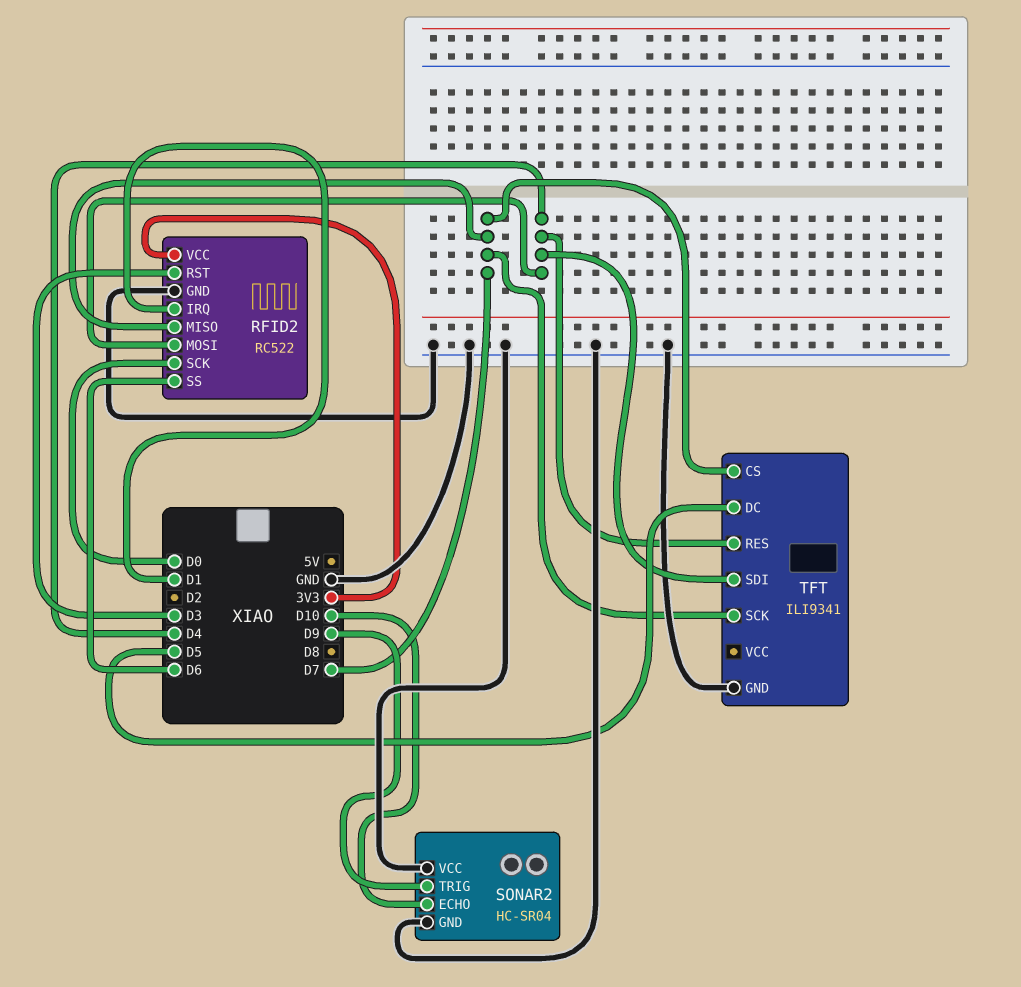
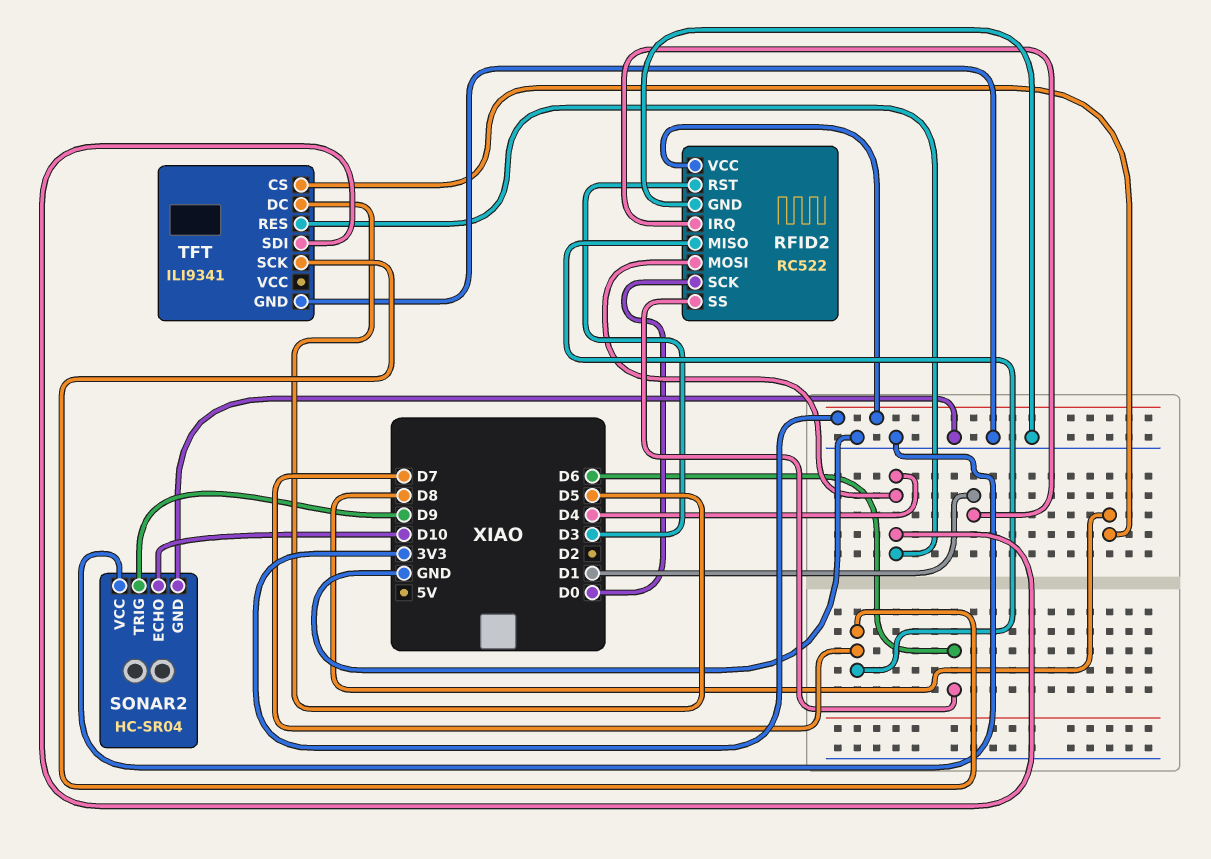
TFT pin CS: D7 -> D8

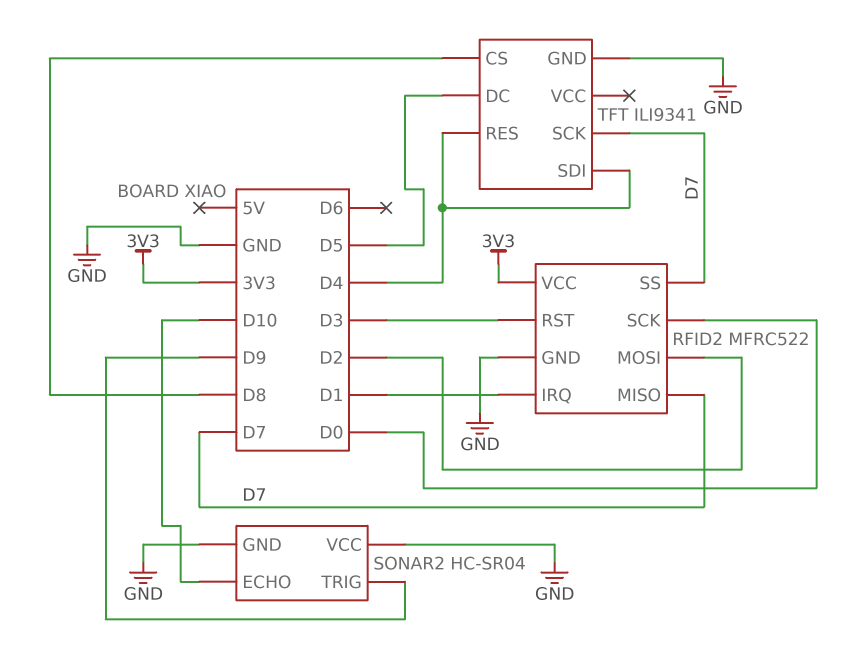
RFID2: RC522 -> MFRC522
RFID2 pin MOSI: D4 -> D2
RFID2 pin SS: D6 -> D7

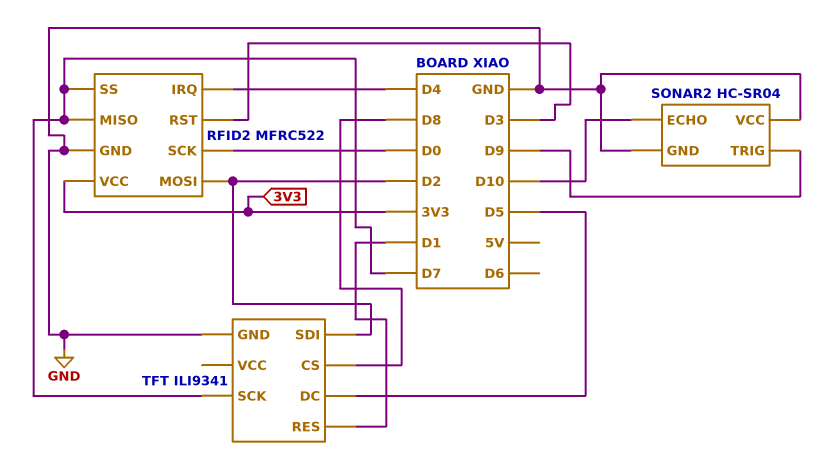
RFID2 pin IRQ: D1 -> D4
TFT pin RES: D4 -> D1
TFT pin SDI: D4 -> D2

